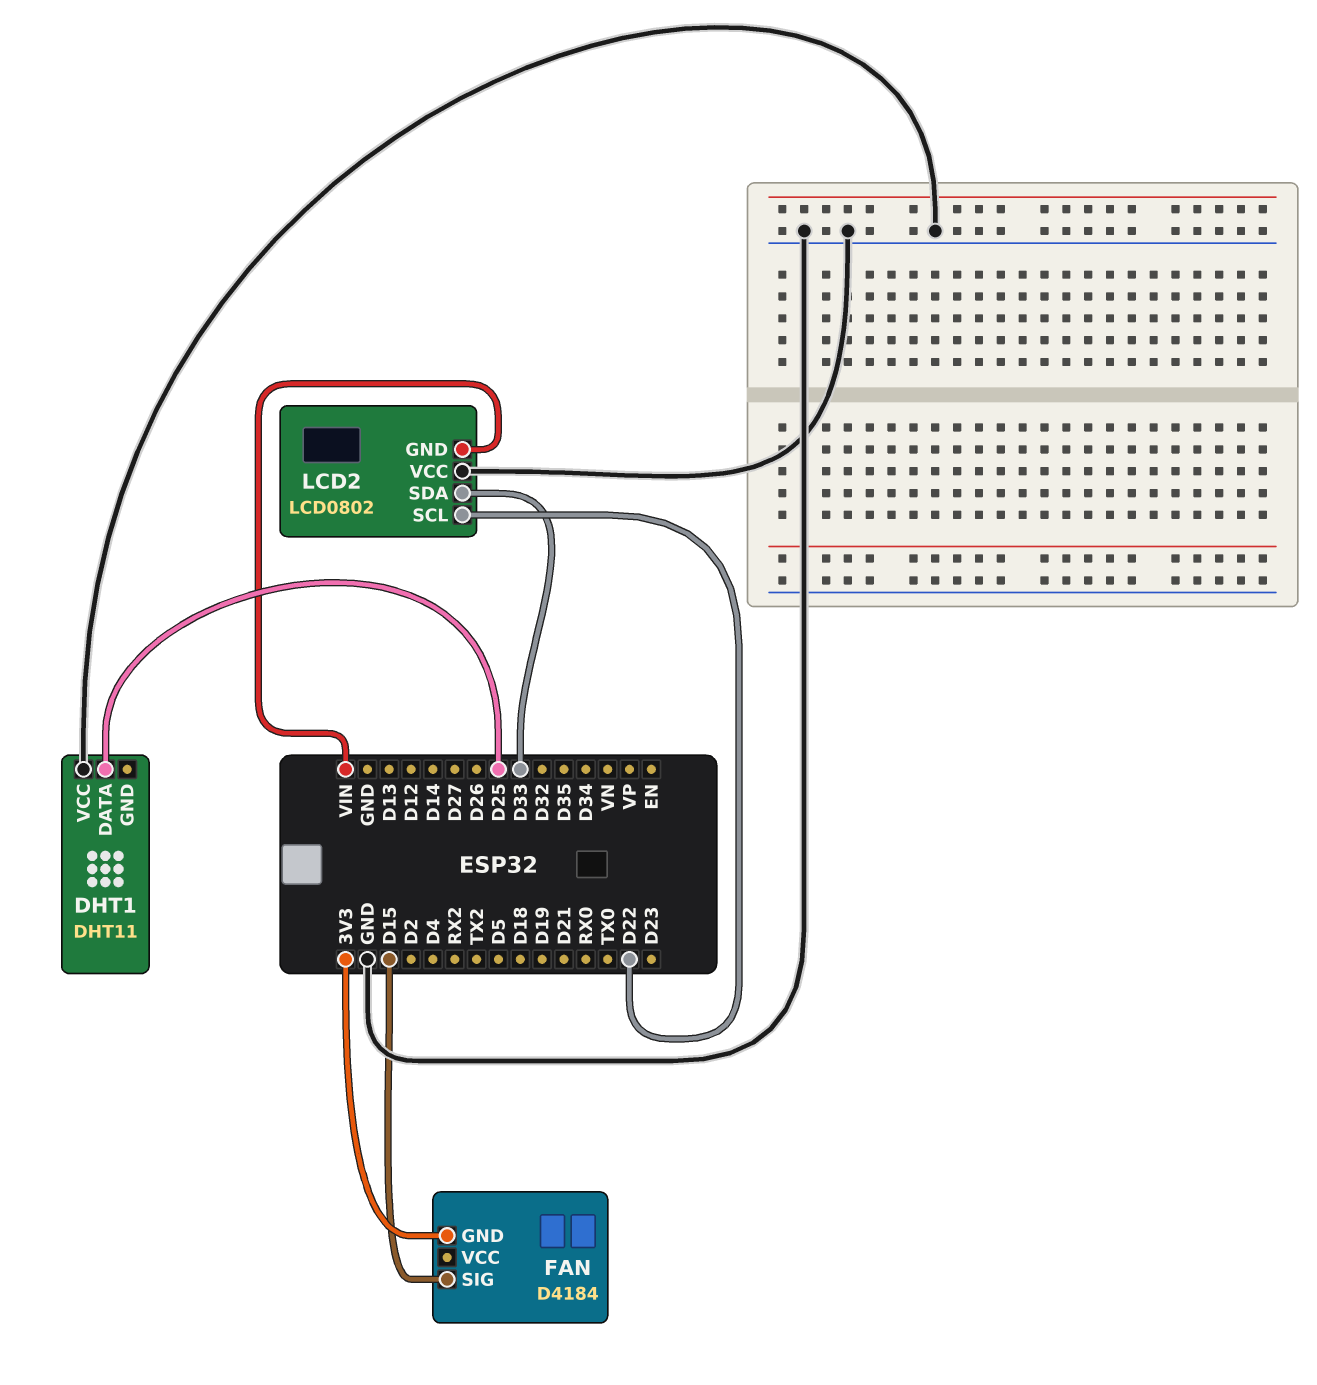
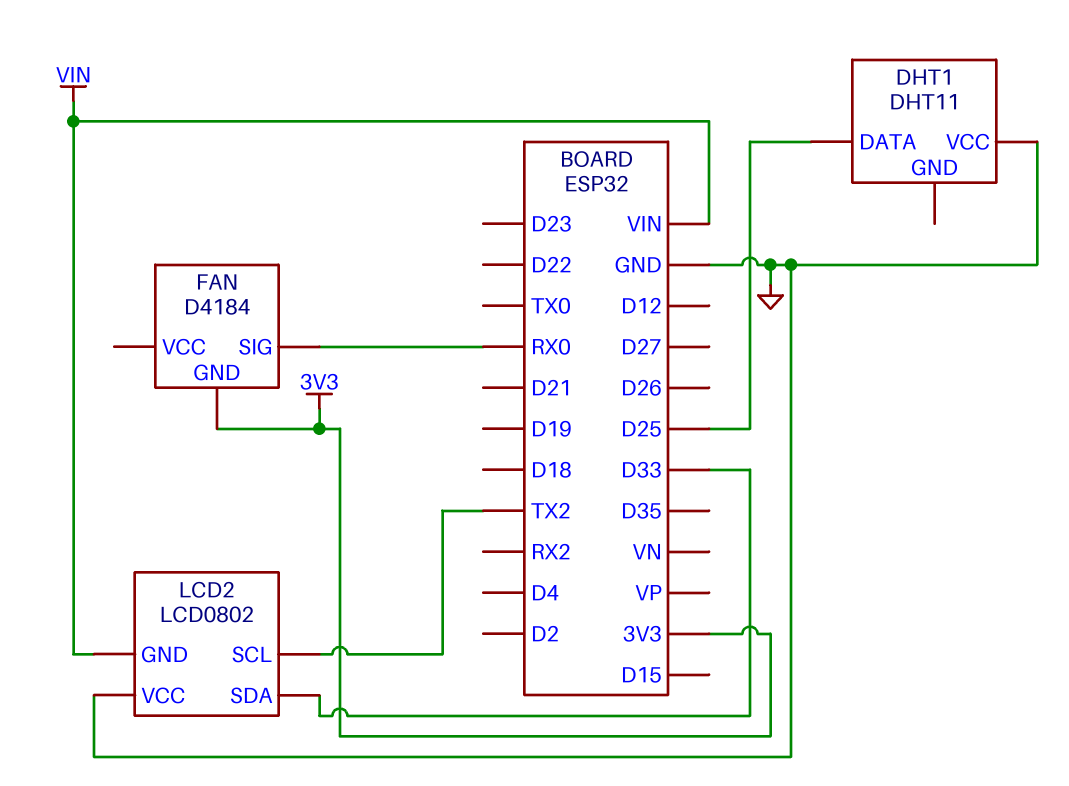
FAN pin SIG: D15 -> RX0
LCD2 pin SCL: D22 -> TX2

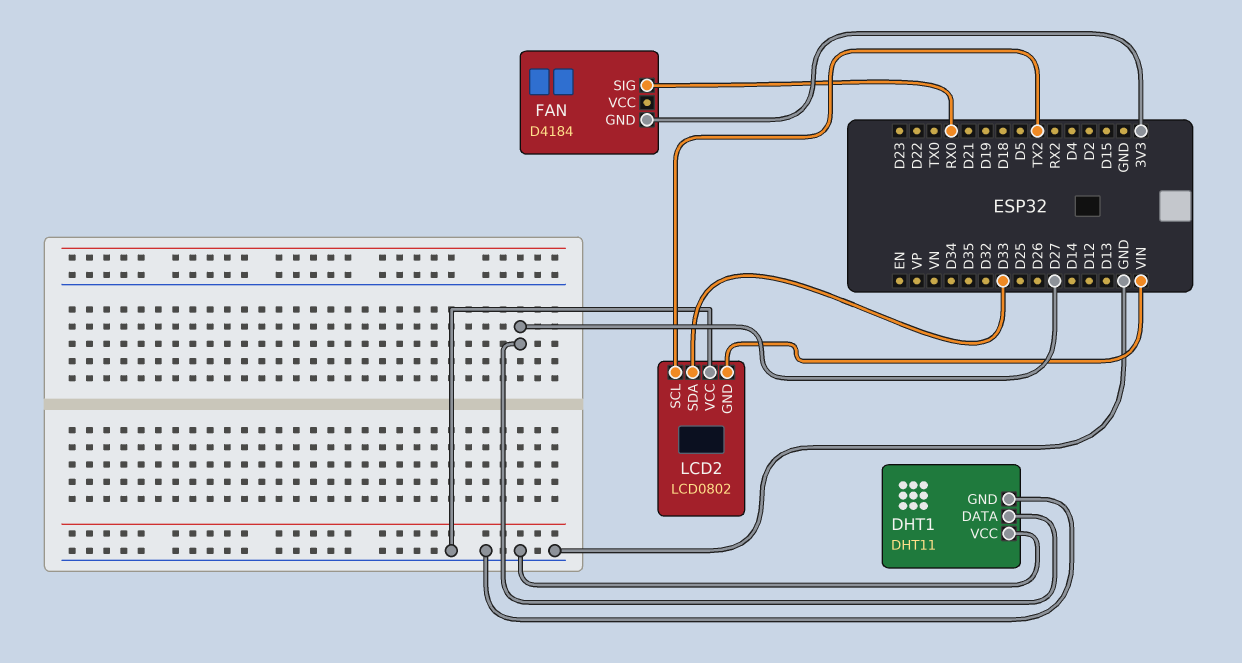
DHT1 pin DATA: D25 -> D27
DHT1 pin GND: none -> GND

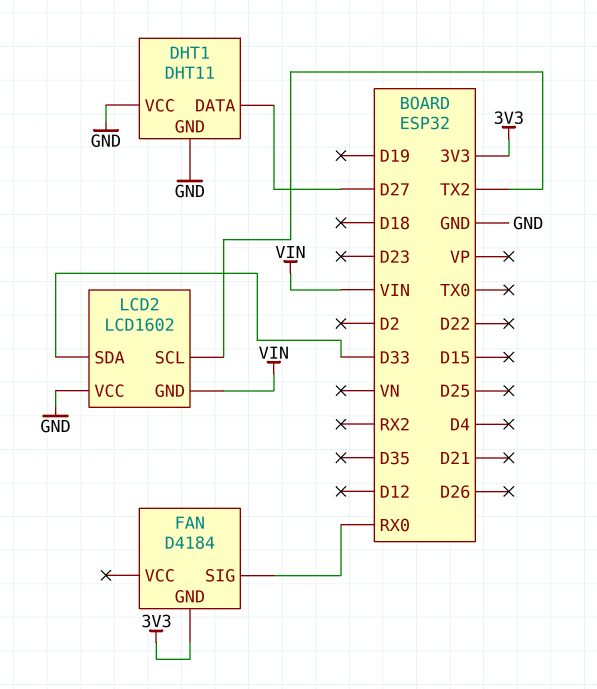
LCD2: LCD0802 -> LCD1602

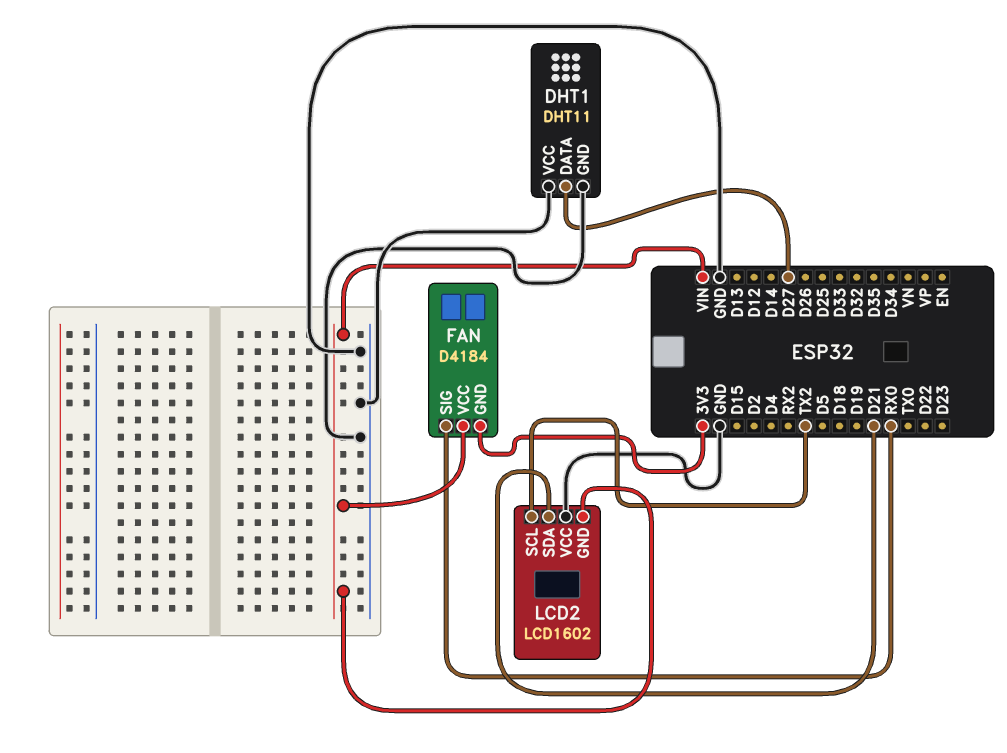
FAN pin VCC: none -> VIN
LCD2 pin SDA: D33 -> D21

